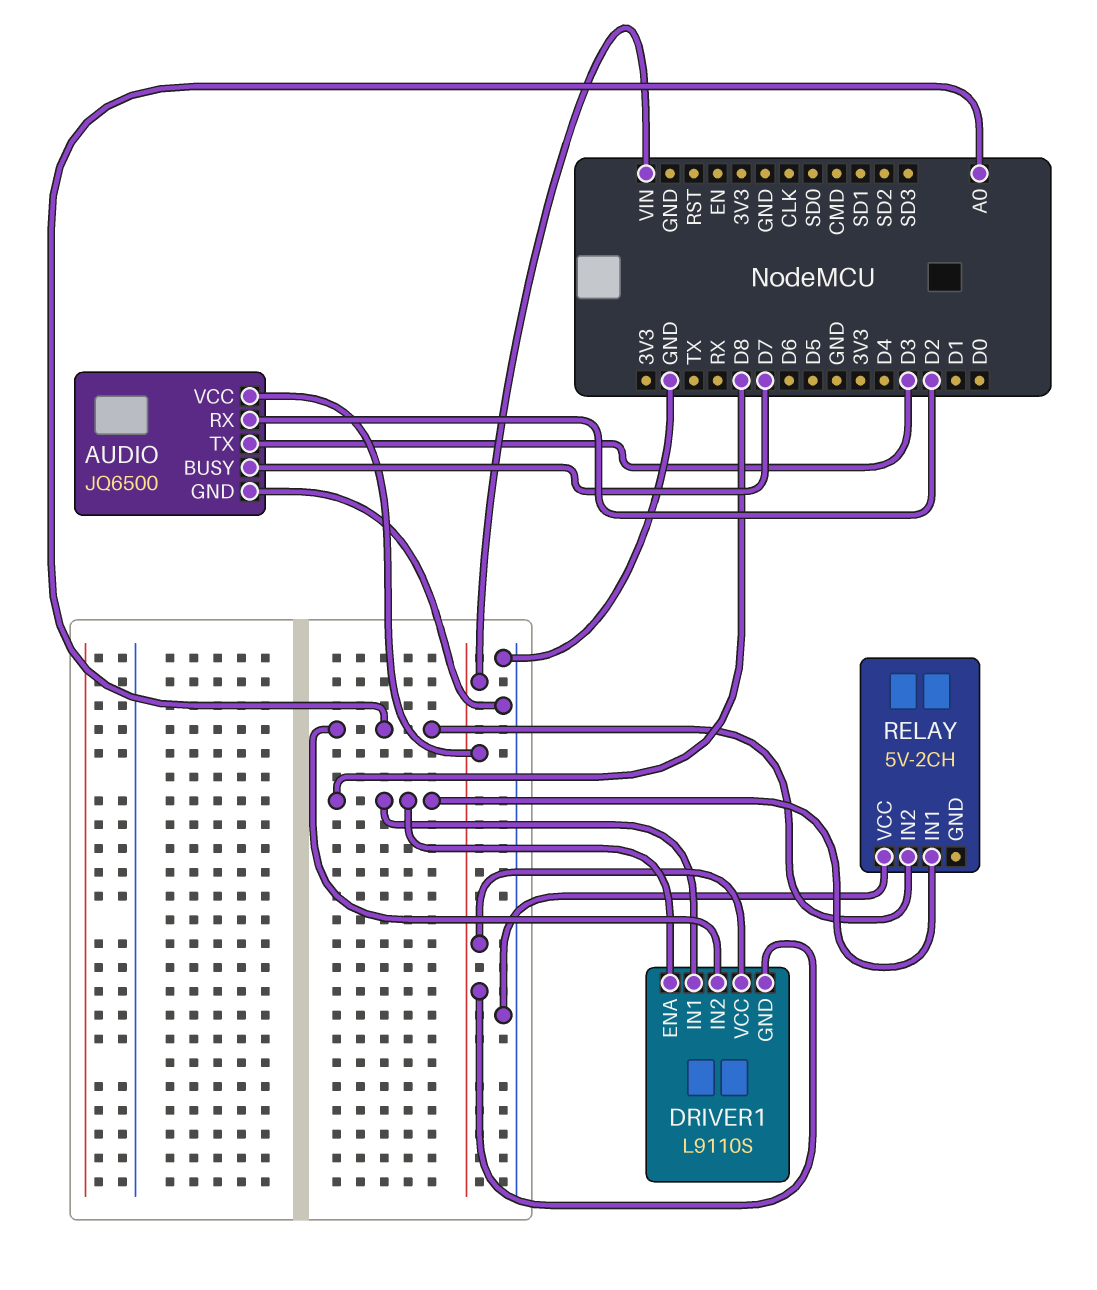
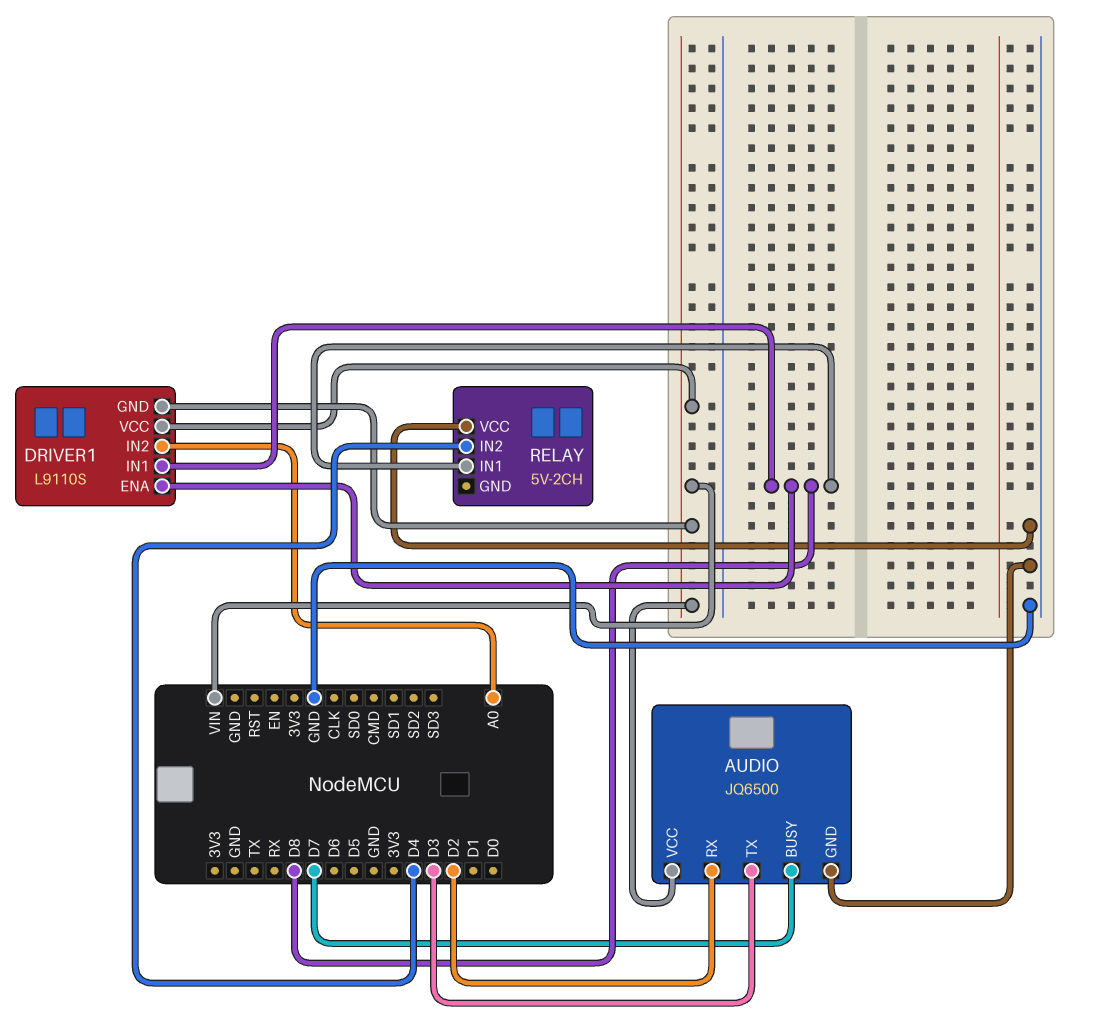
RELAY pin IN2: A0 -> D4

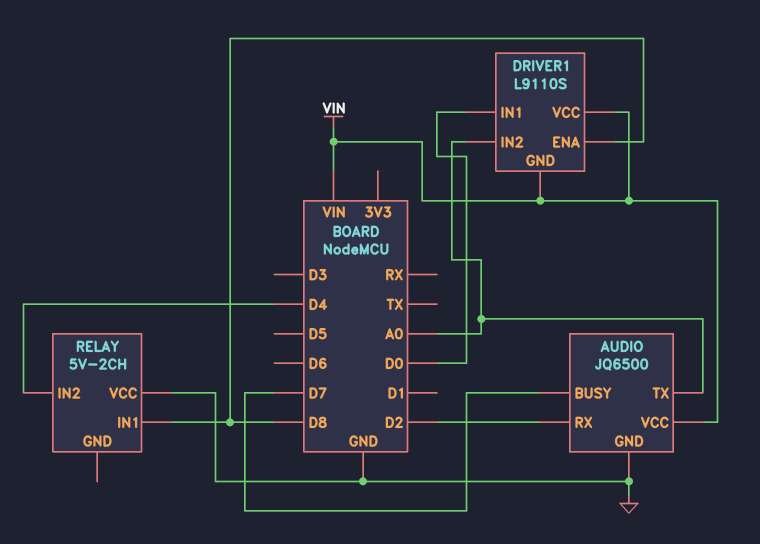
AUDIO pin TX: D3 -> A0
DRIVER1 pin IN1: D8 -> D0

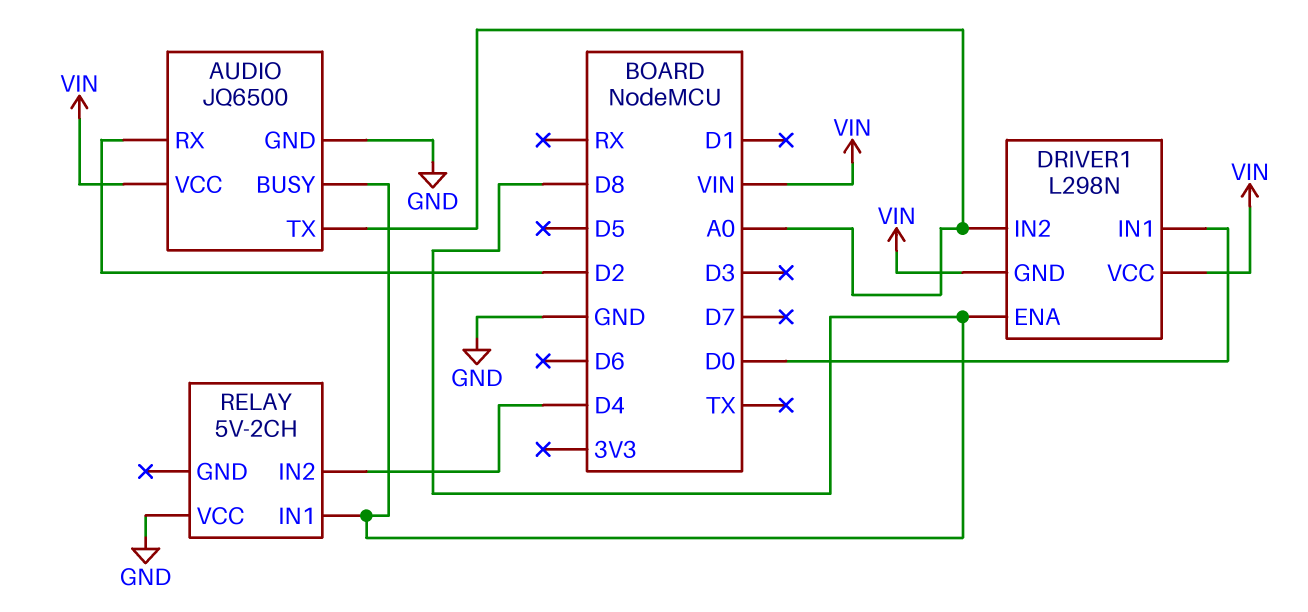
AUDIO pin BUSY: D7 -> D8
DRIVER1: L9110S -> L298N

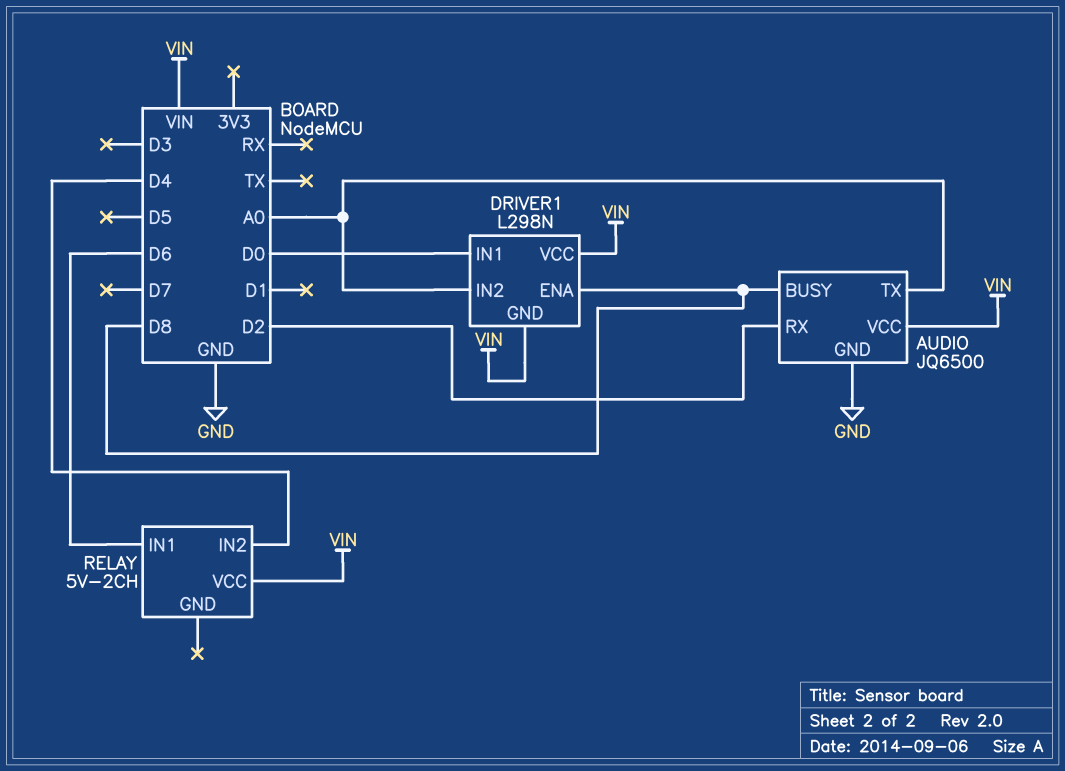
RELAY pin IN1: D8 -> D6
RELAY pin VCC: GND -> VIN

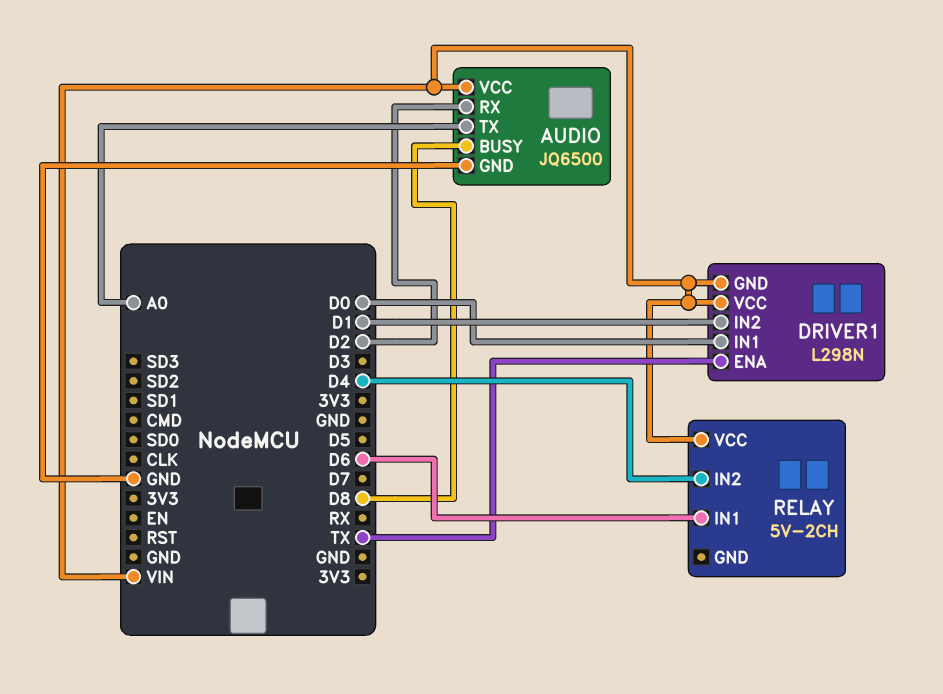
DRIVER1 pin ENA: D8 -> TX
DRIVER1 pin IN2: A0 -> D1

